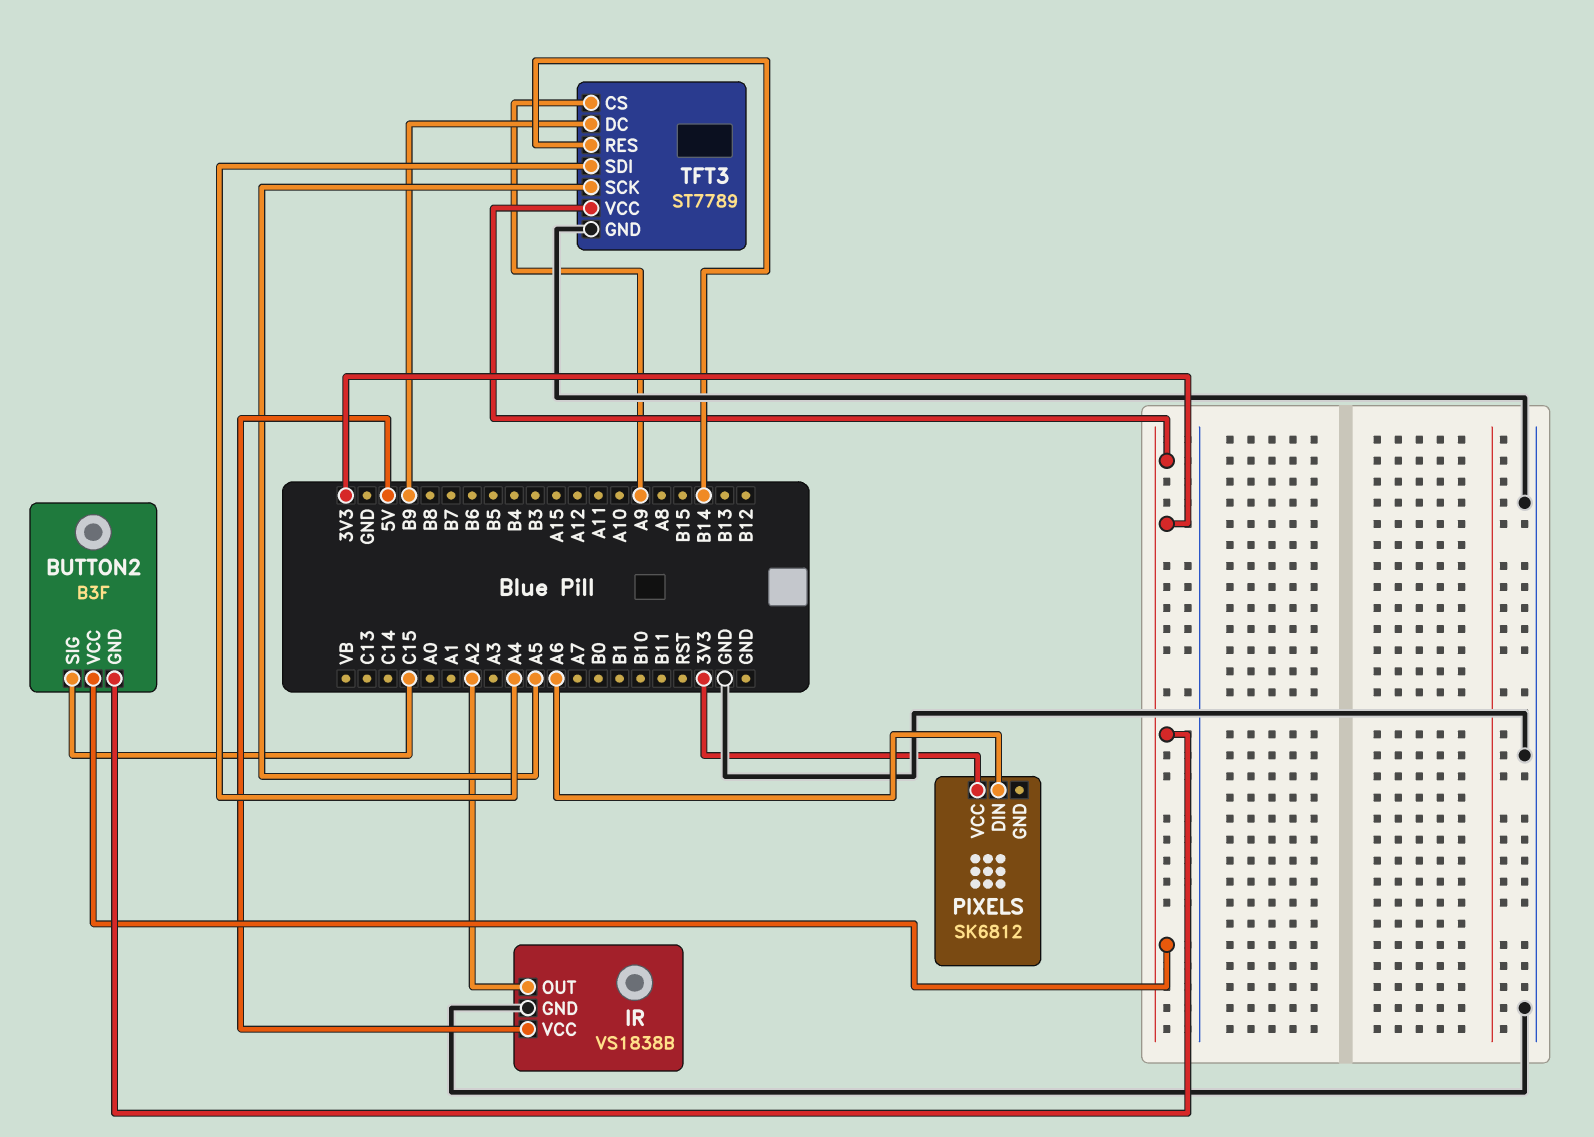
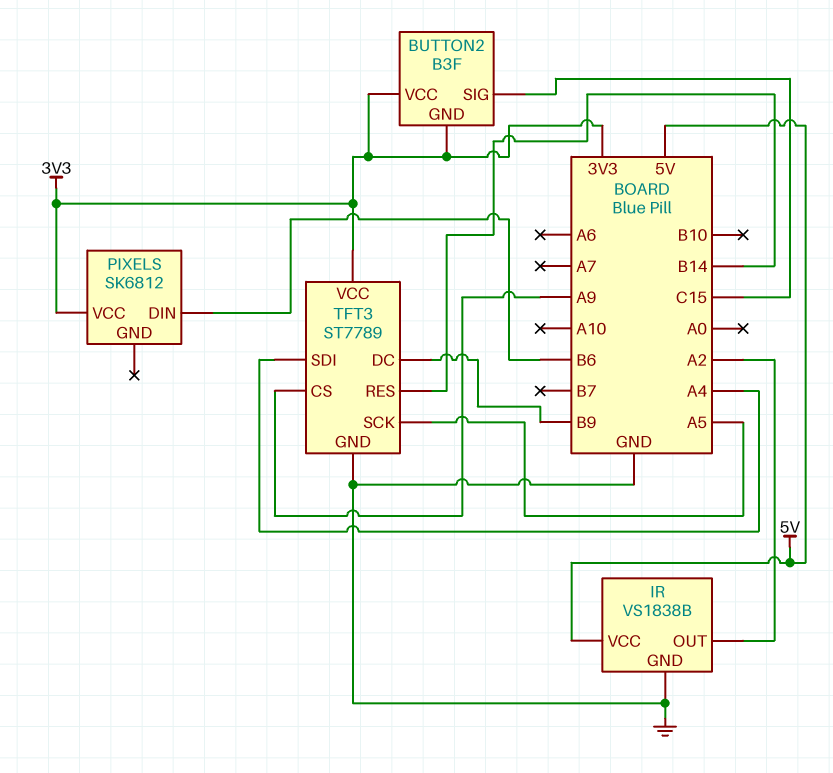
PIXELS pin DIN: A6 -> B6

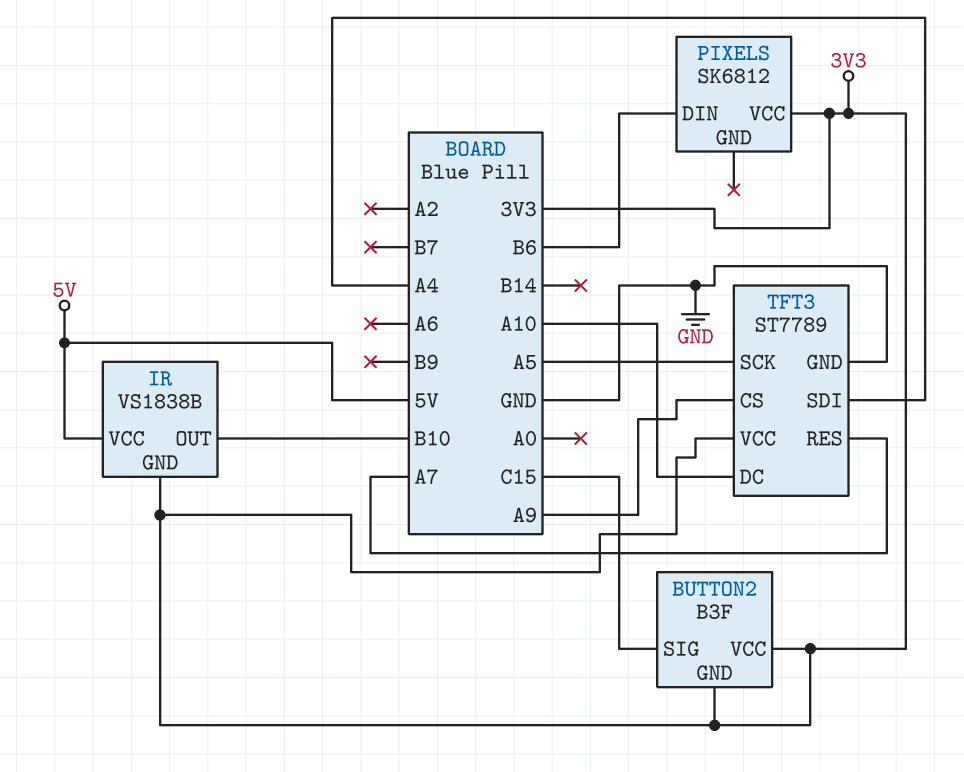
IR pin GND: GND -> 3V3
IR pin OUT: A2 -> B10
TFT3 pin DC: B9 -> A10
TFT3 pin RES: B14 -> A7

